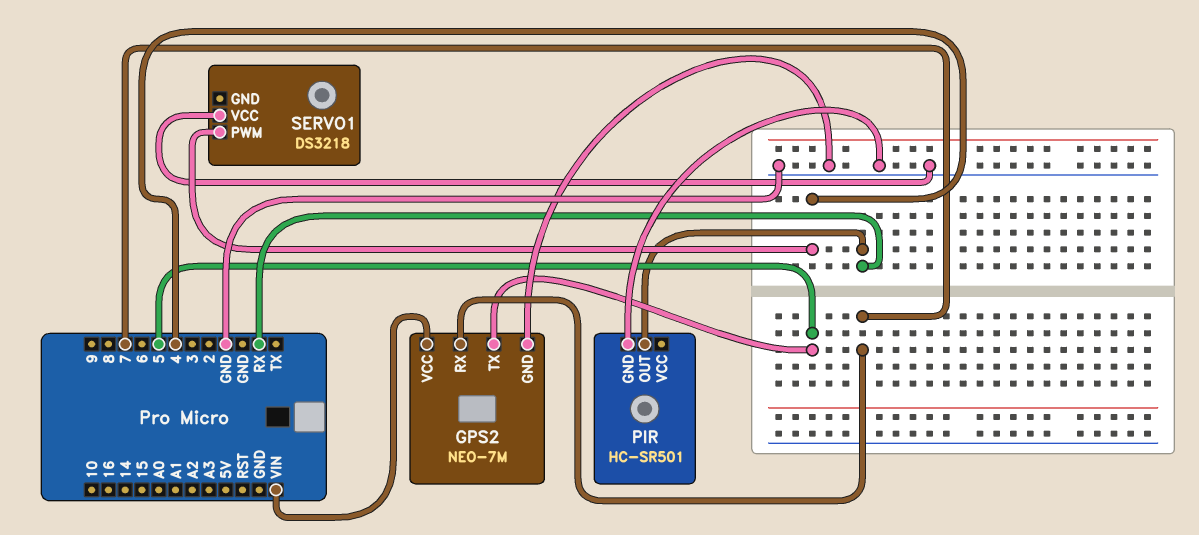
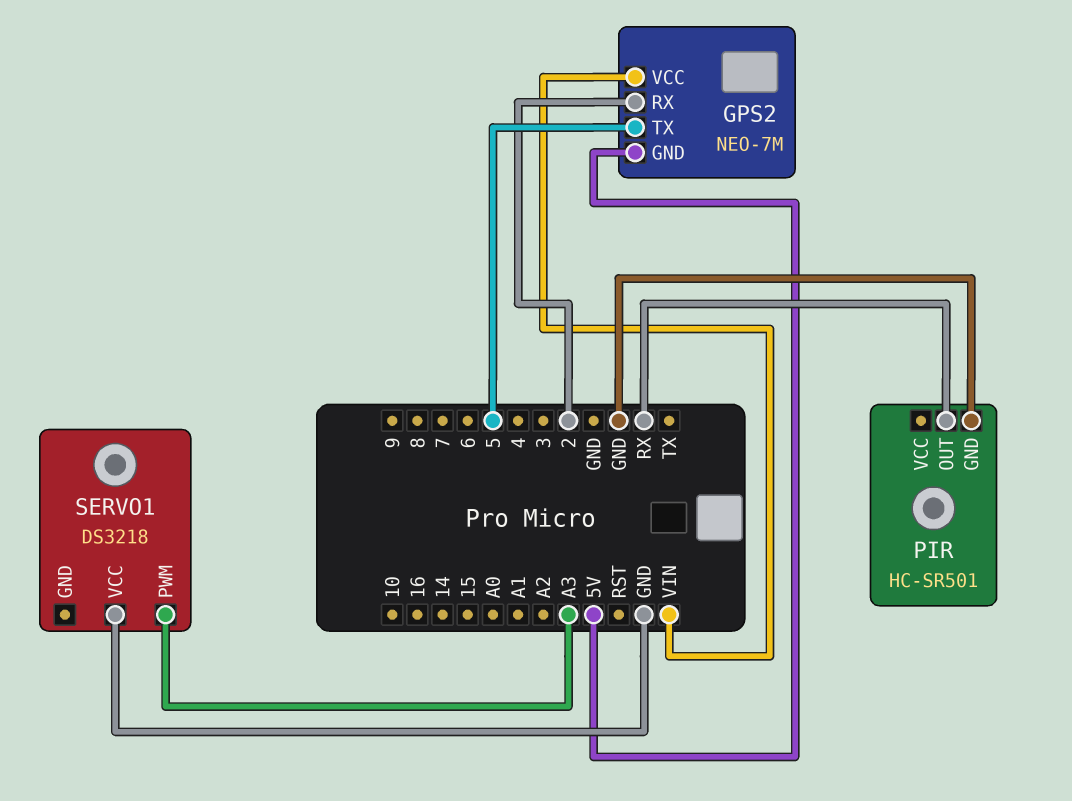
GPS2 pin GND: GND -> 5V
GPS2 pin RX: 7 -> 2
SERVO1 pin PWM: 4 -> A3

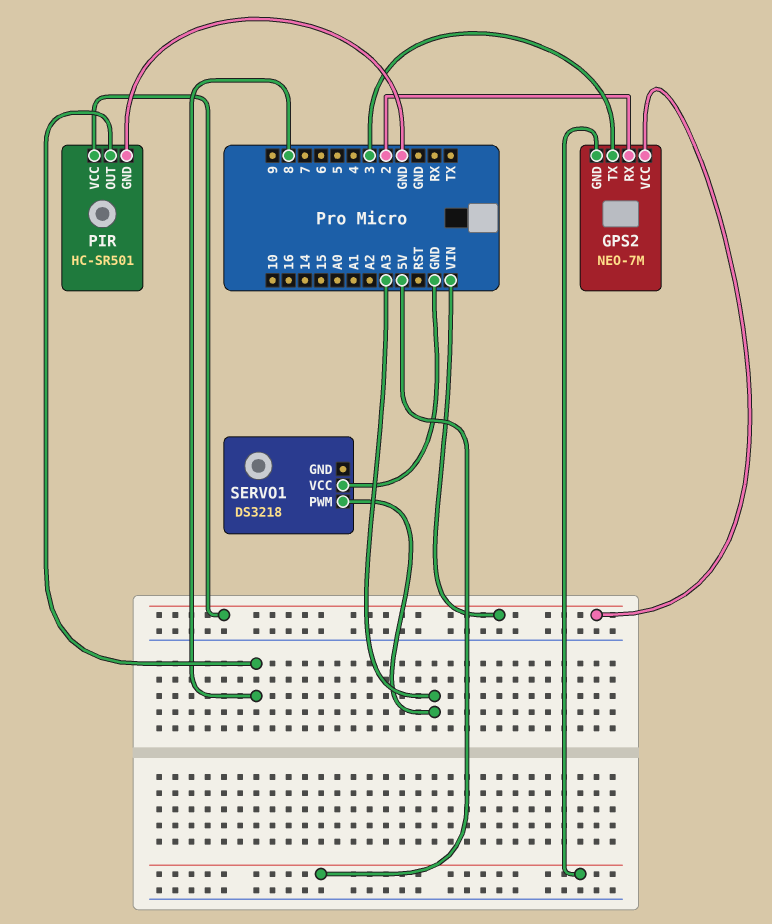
GPS2 pin TX: 5 -> 3
PIR pin OUT: RX -> 8
PIR pin VCC: none -> VIN

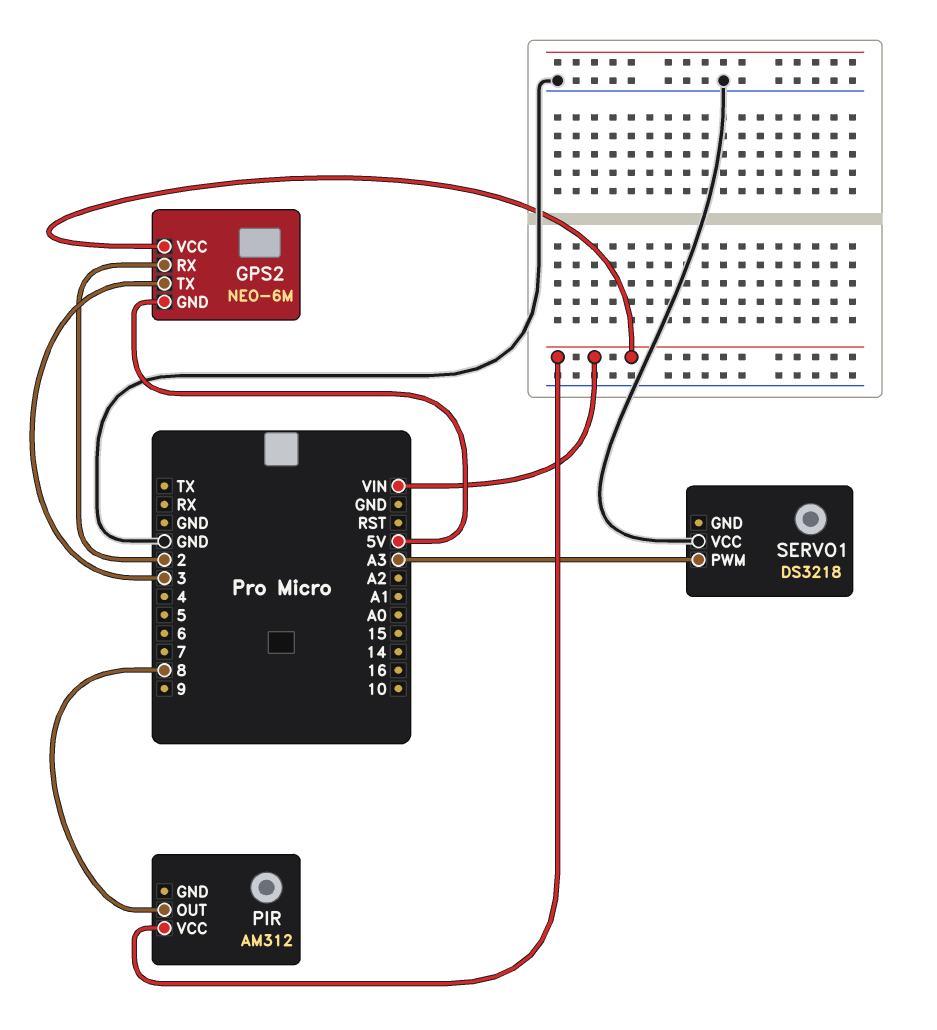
GPS2: NEO-7M -> NEO-6M
PIR: HC-SR501 -> AM312
PIR pin GND: GND -> none

